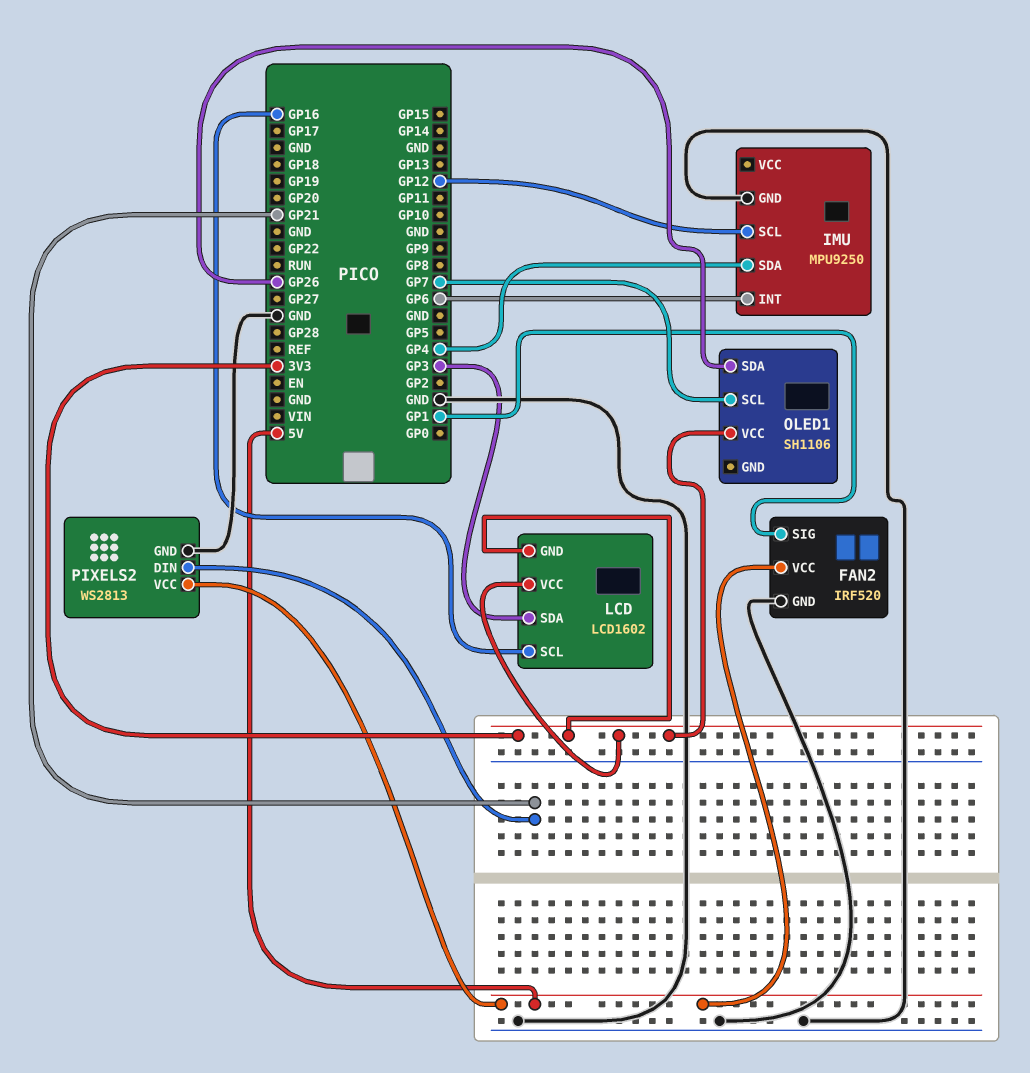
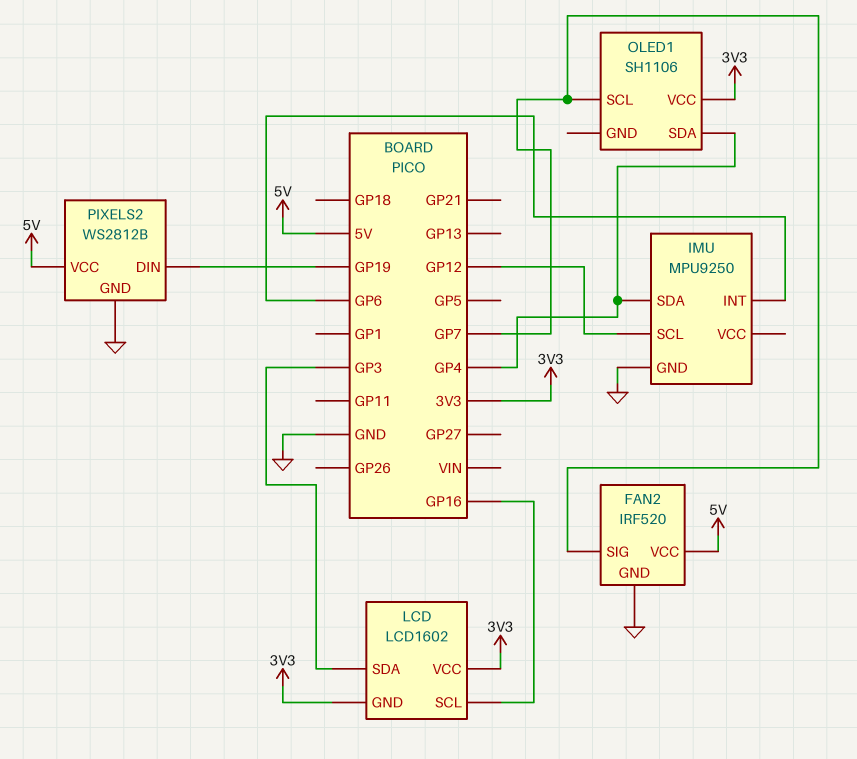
FAN2 pin SIG: GP1 -> GP7
OLED1 pin SDA: GP26 -> GP4
PIXELS2: WS2813 -> WS2812B
PIXELS2 pin DIN: GP21 -> GP19

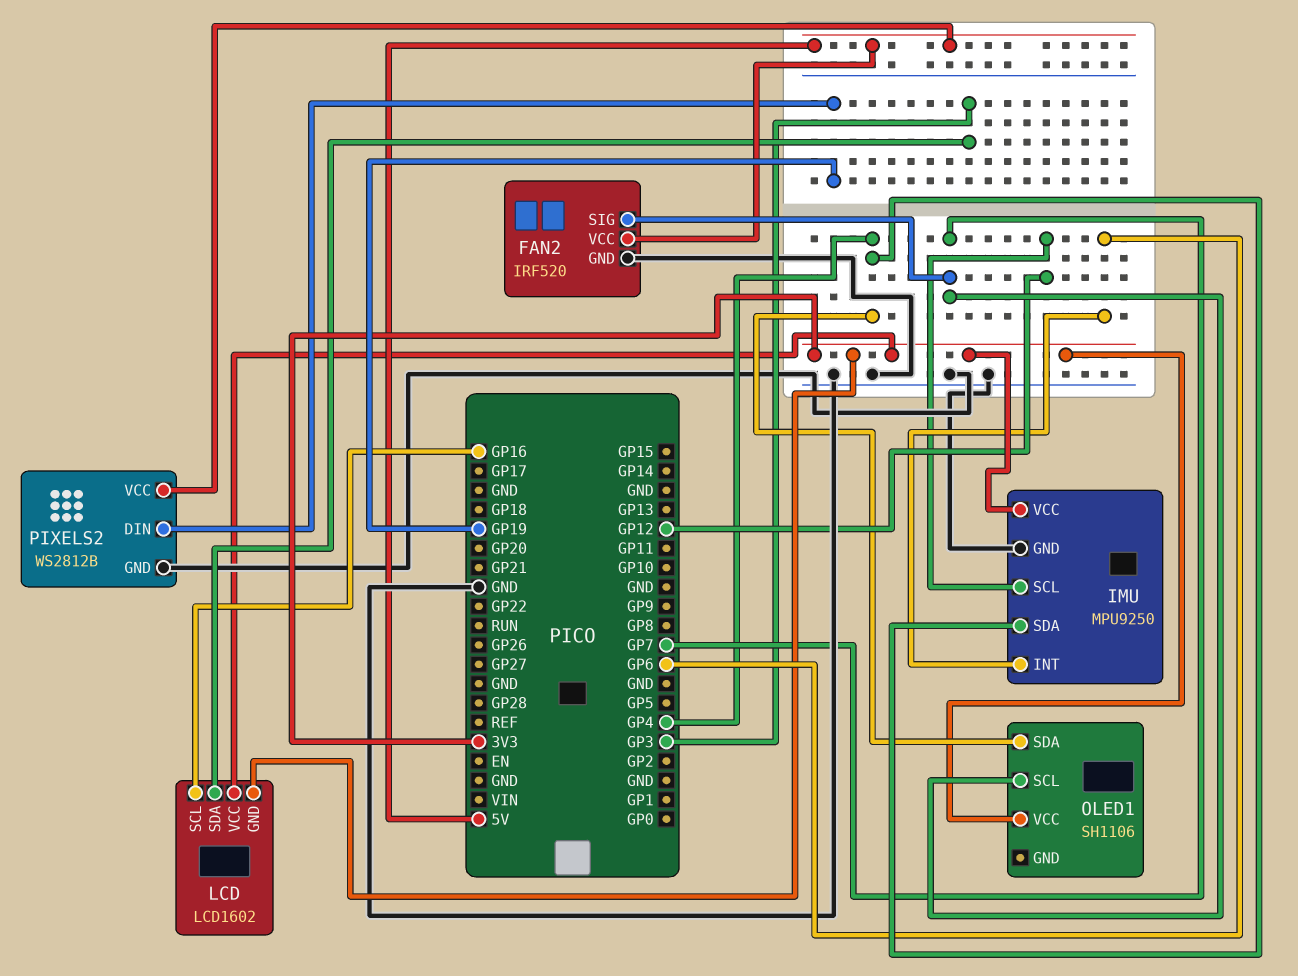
IMU pin VCC: none -> 3V3

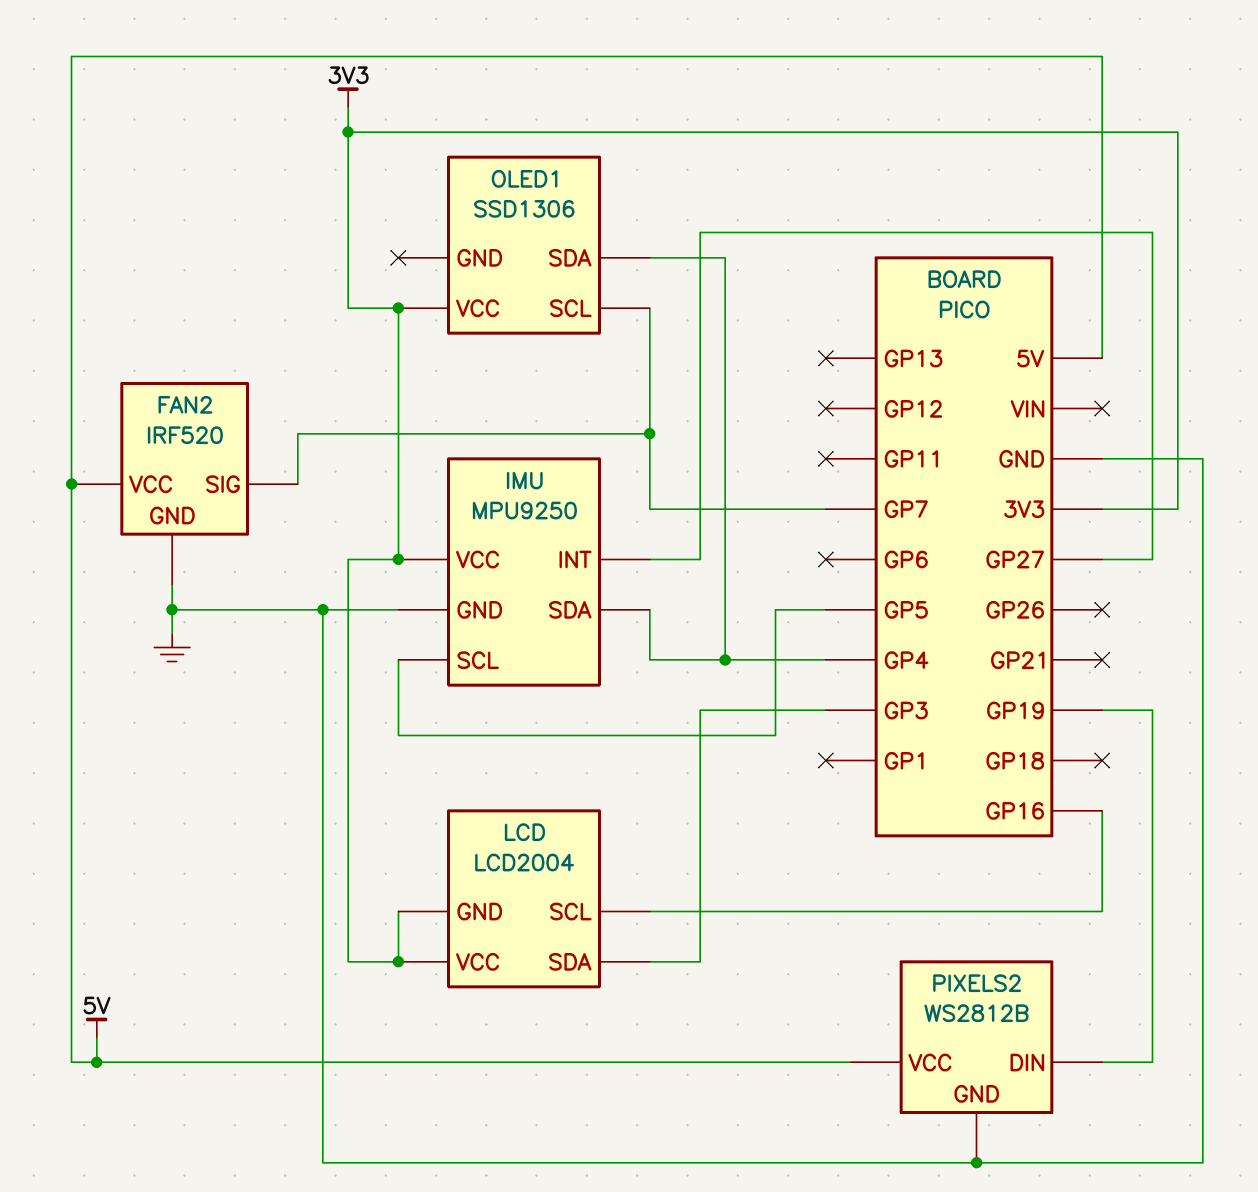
IMU pin INT: GP6 -> GP27
IMU pin SCL: GP12 -> GP5
LCD: LCD1602 -> LCD2004
OLED1: SH1106 -> SSD1306

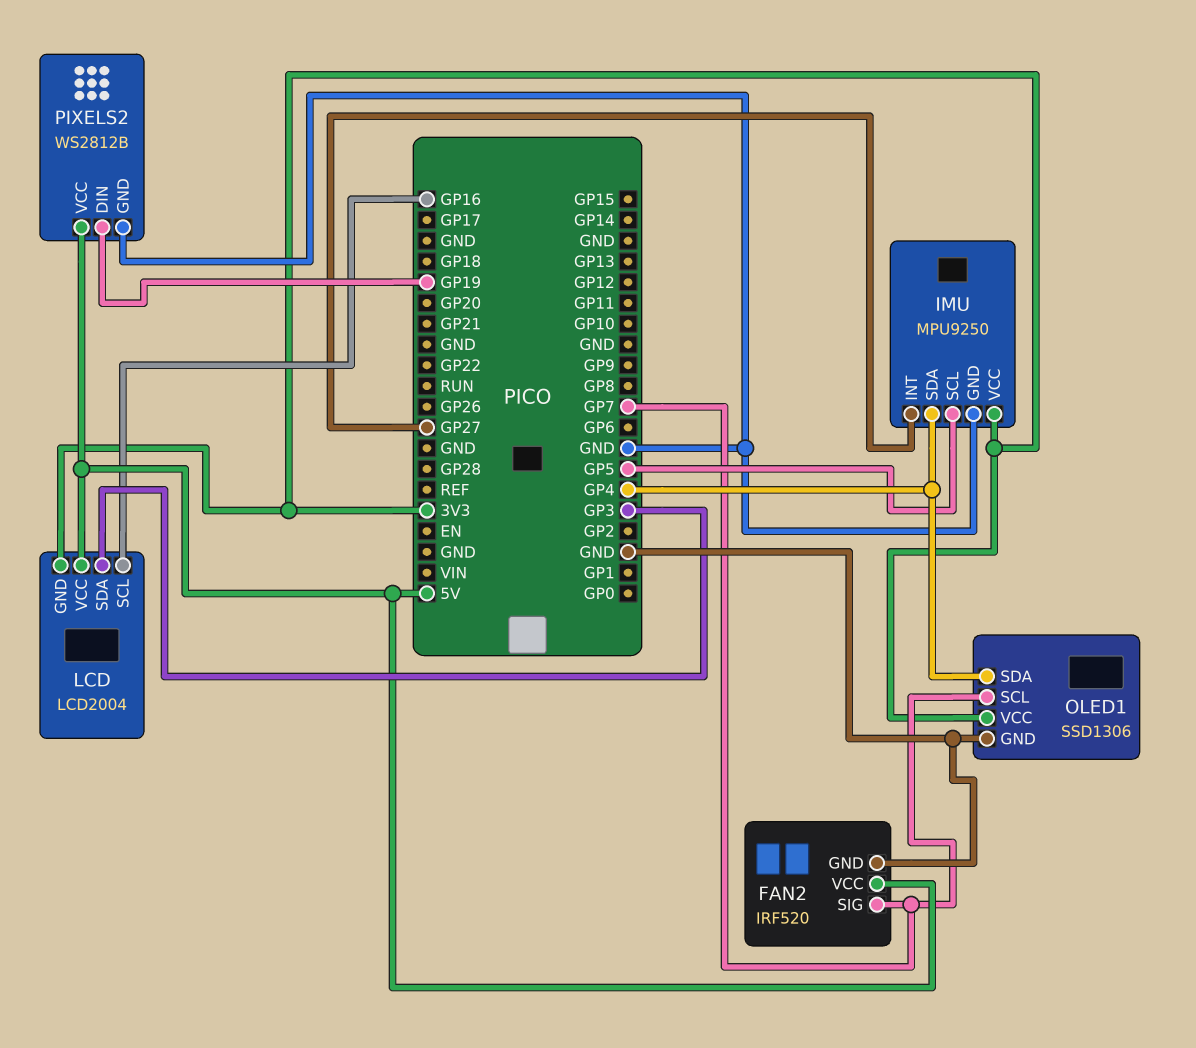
LCD pin VCC: 3V3 -> 5V
OLED1 pin GND: none -> GND

